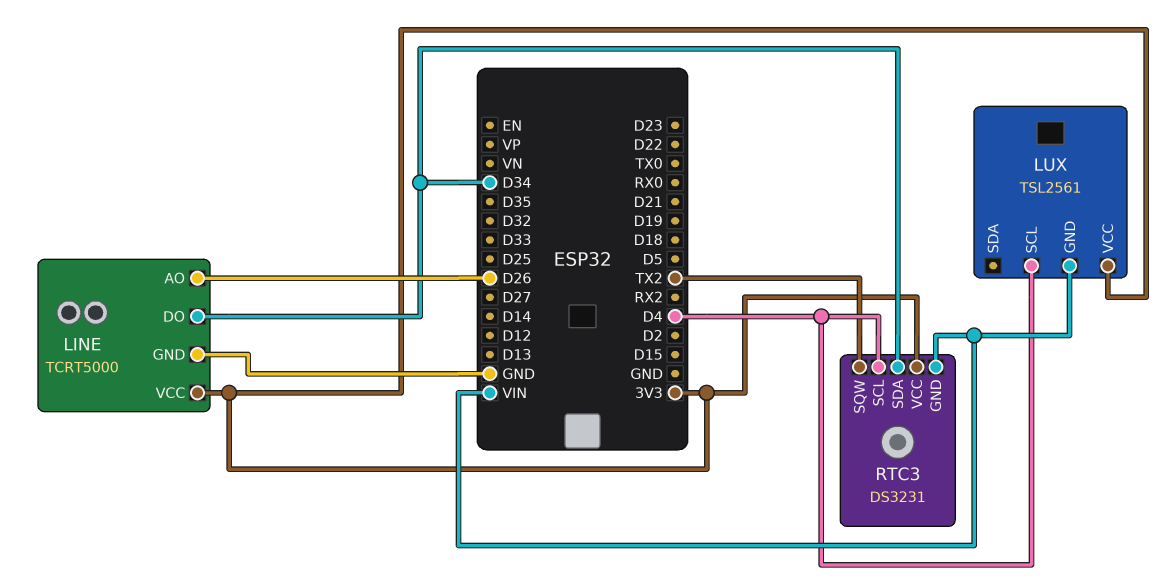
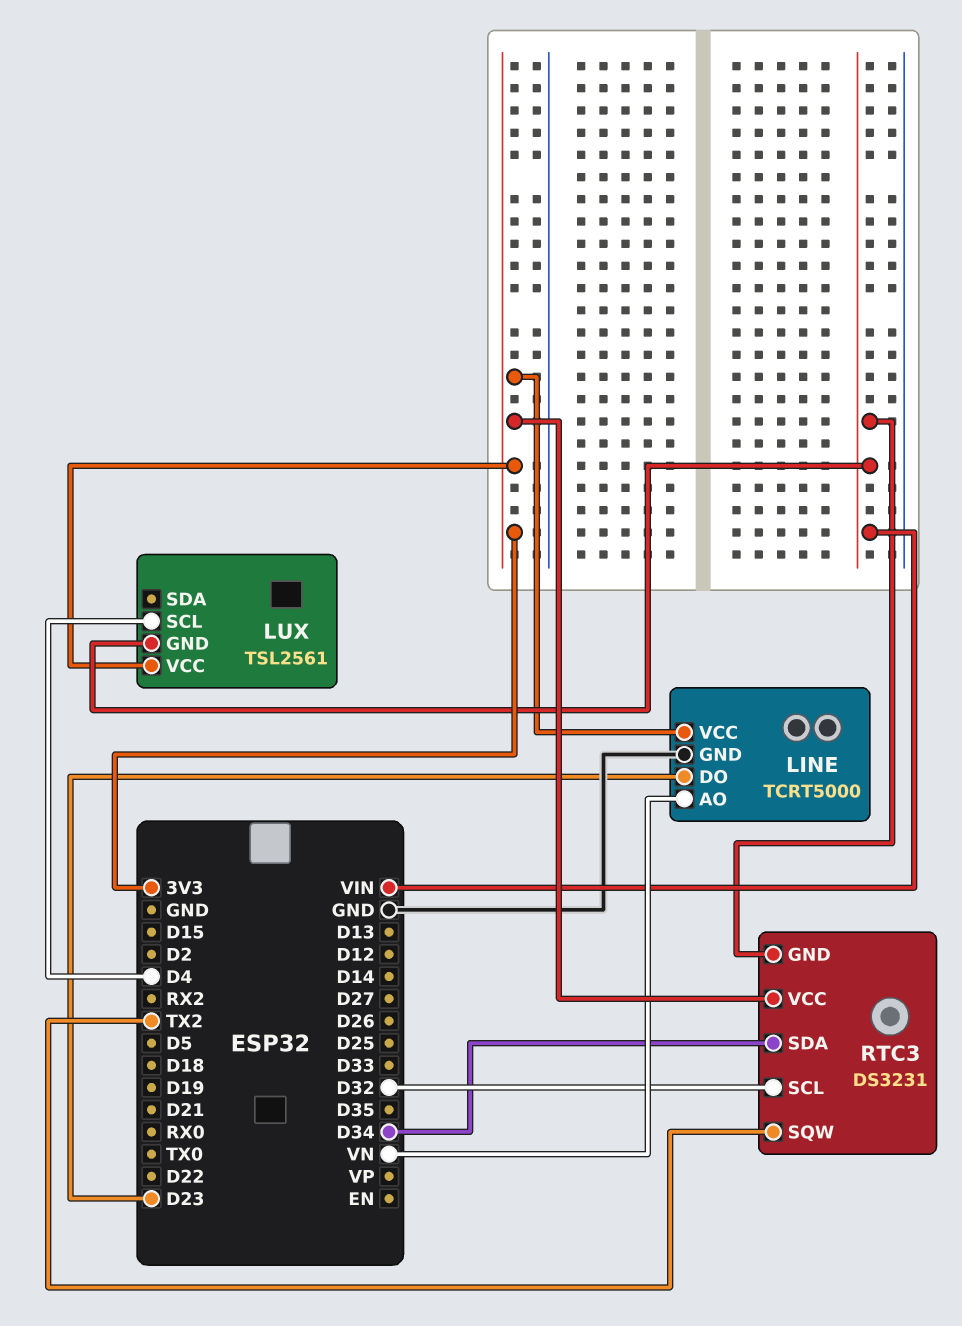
LINE pin AO: D26 -> VN
LINE pin DO: D34 -> D23
RTC3 pin SCL: D4 -> D32

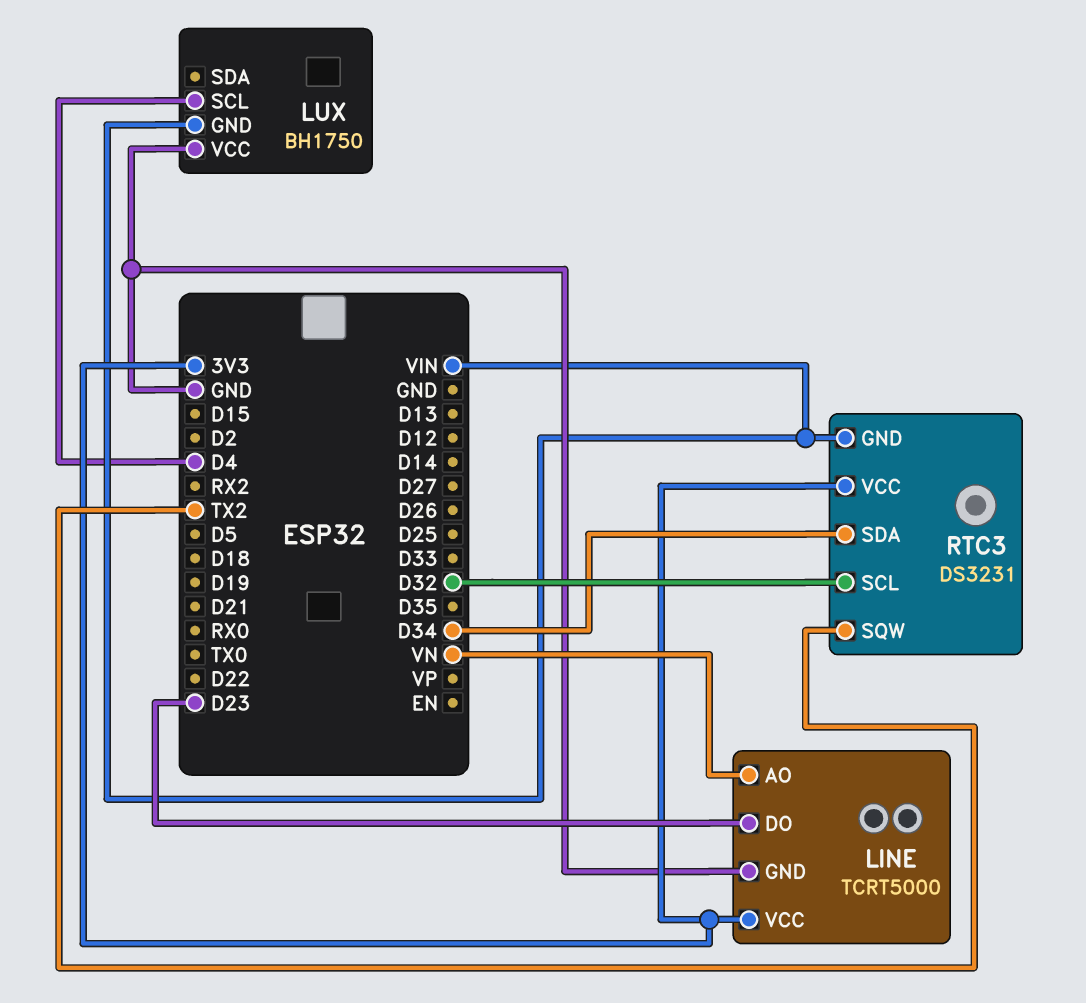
LUX: TSL2561 -> BH1750
LUX pin VCC: 3V3 -> GND

